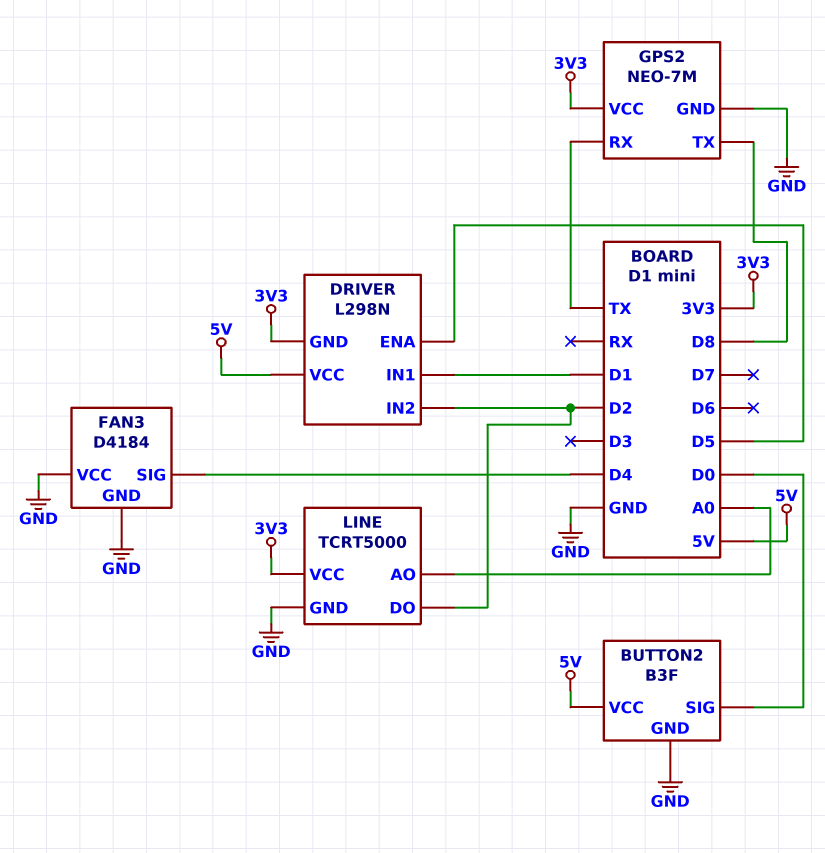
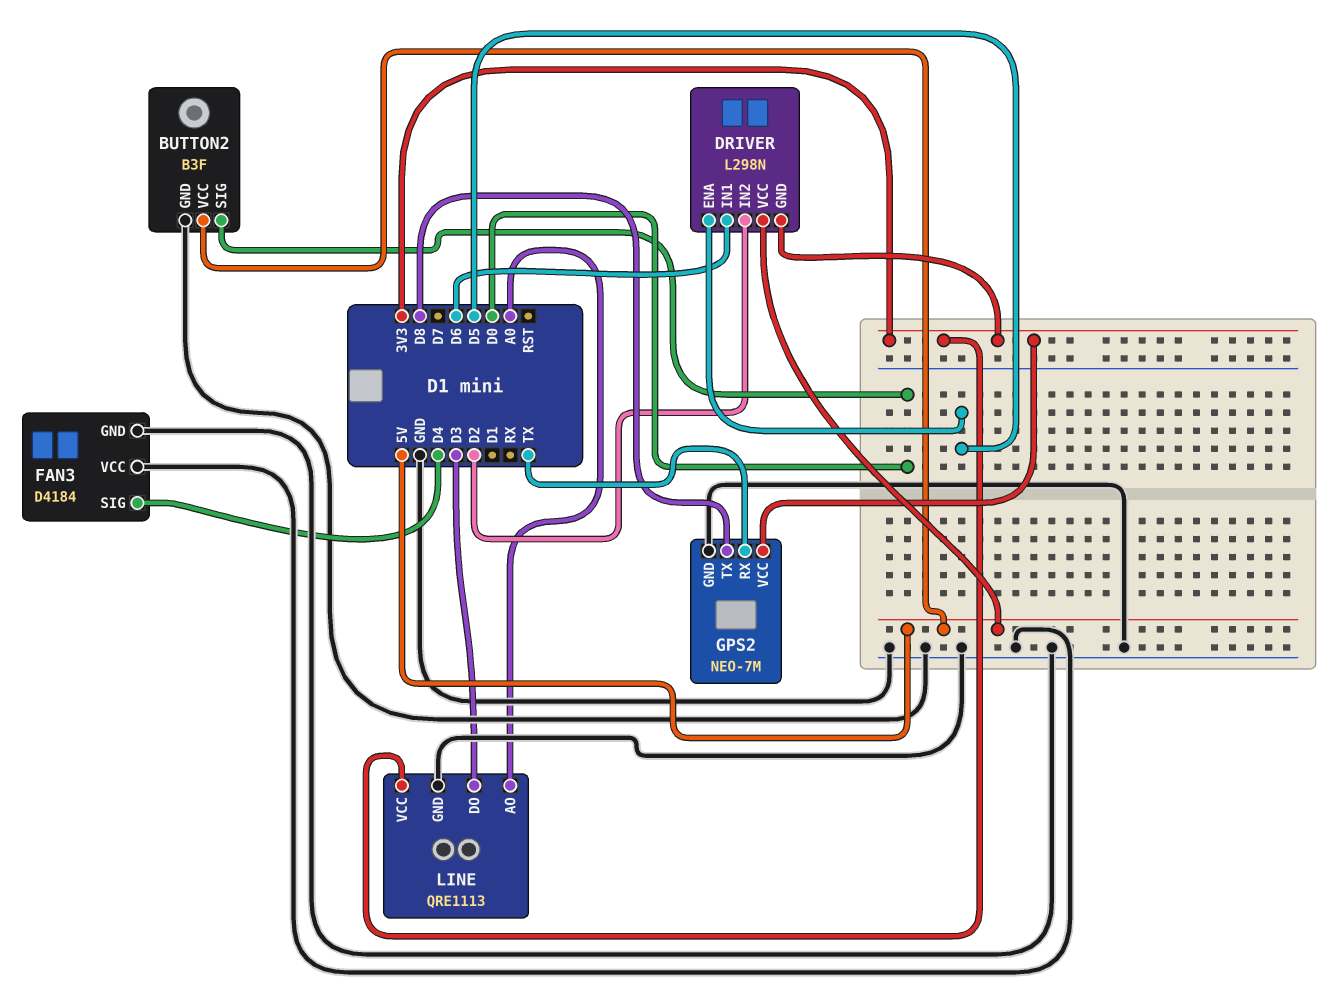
DRIVER pin IN1: D1 -> D6
LINE: TCRT5000 -> QRE1113
LINE pin DO: D2 -> D3

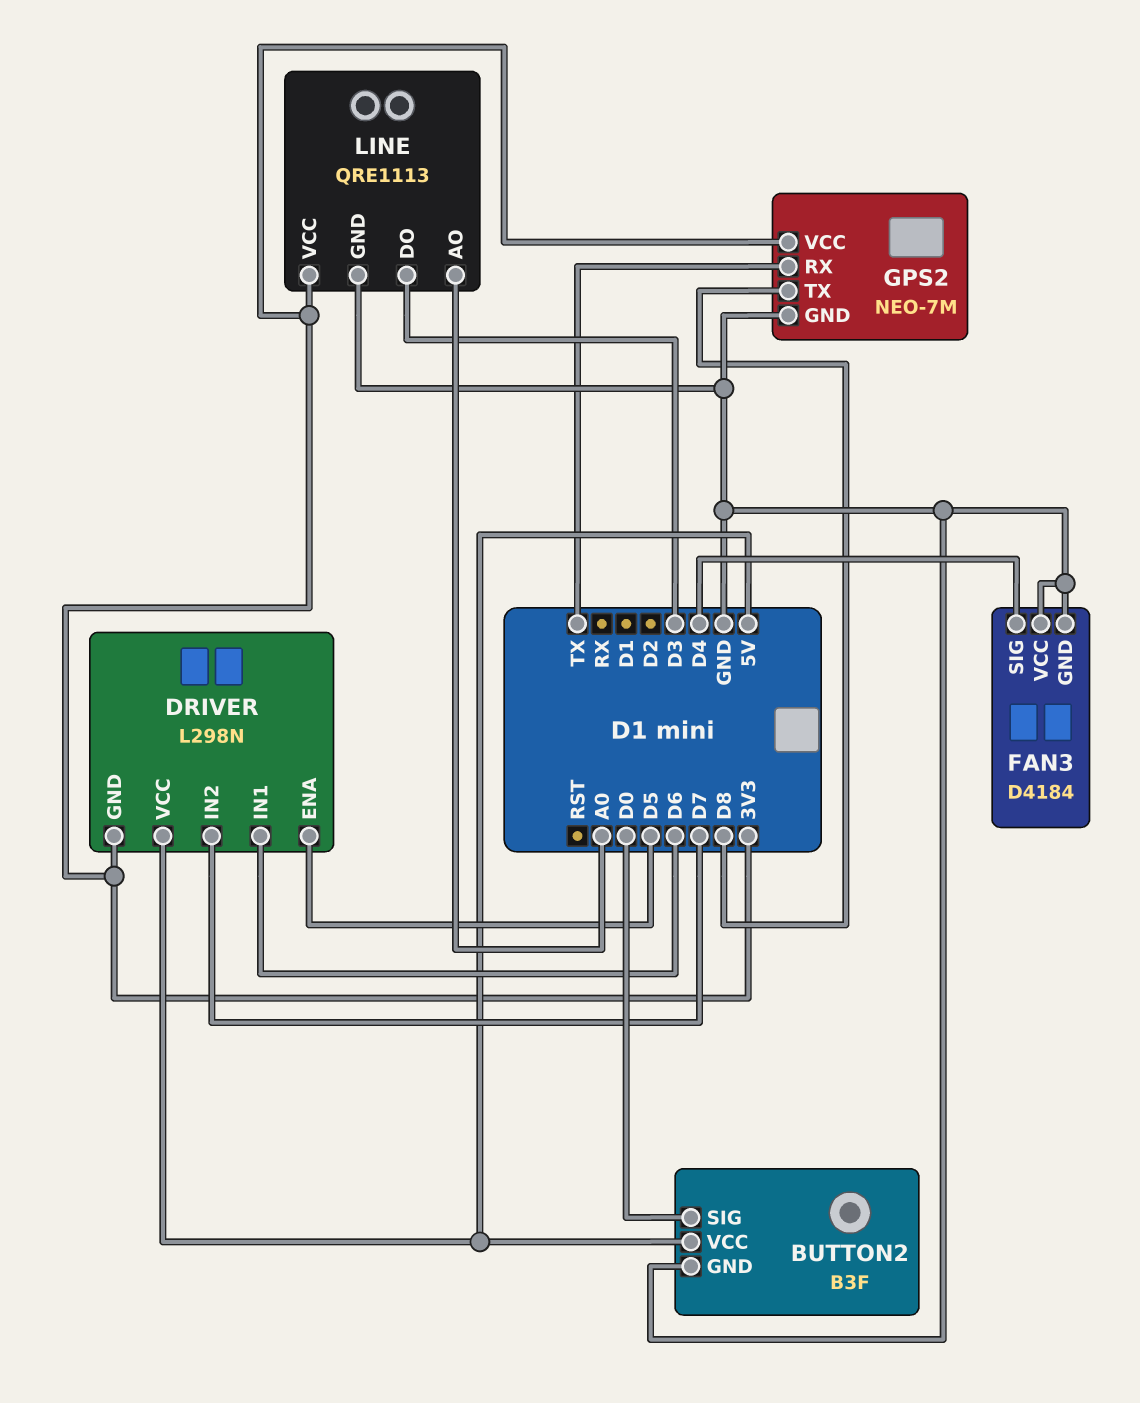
DRIVER pin IN2: D2 -> D7

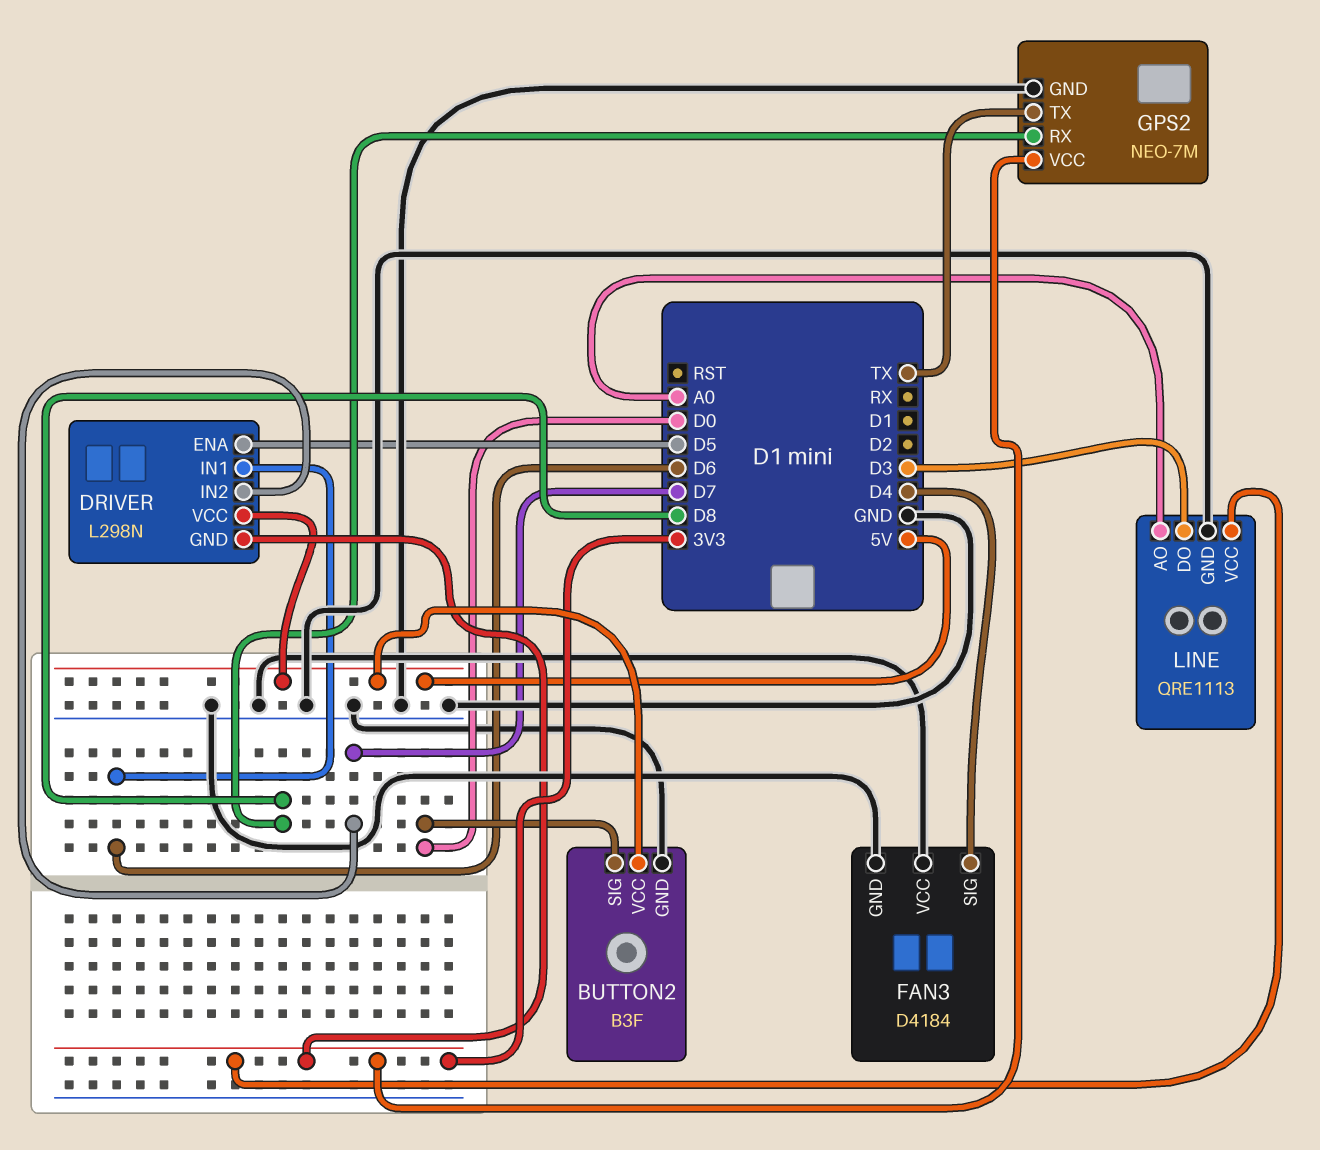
GPS2 pin RX: TX -> D8
GPS2 pin TX: D8 -> TX

